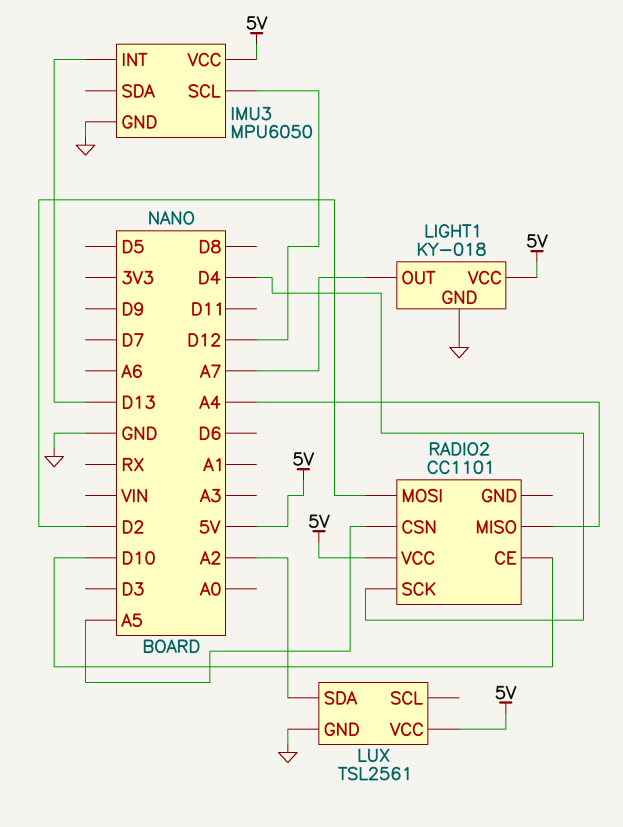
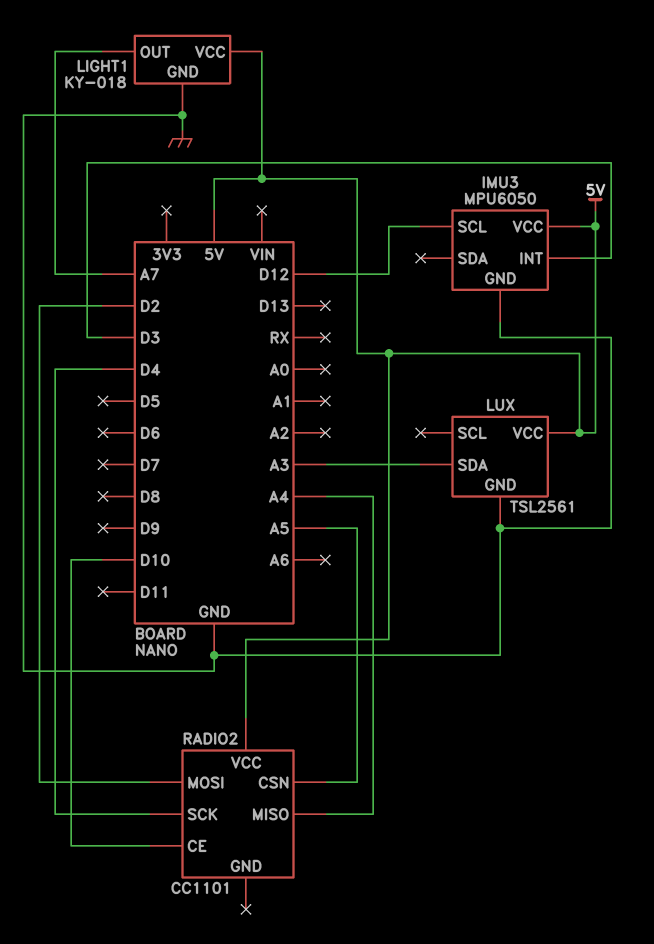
IMU3 pin INT: D13 -> D3
LUX pin SDA: A2 -> A3

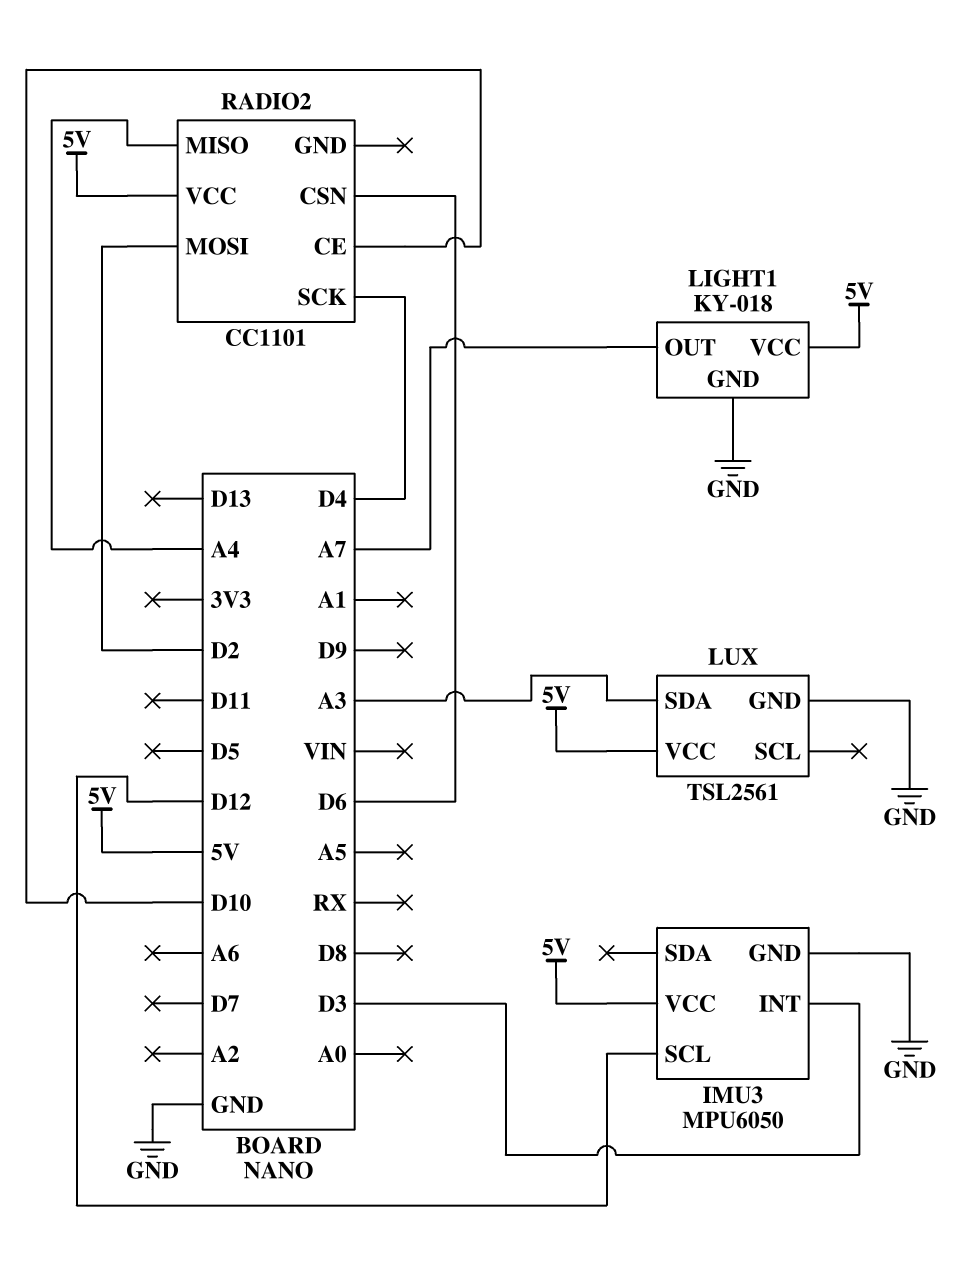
RADIO2 pin CSN: A5 -> D6

